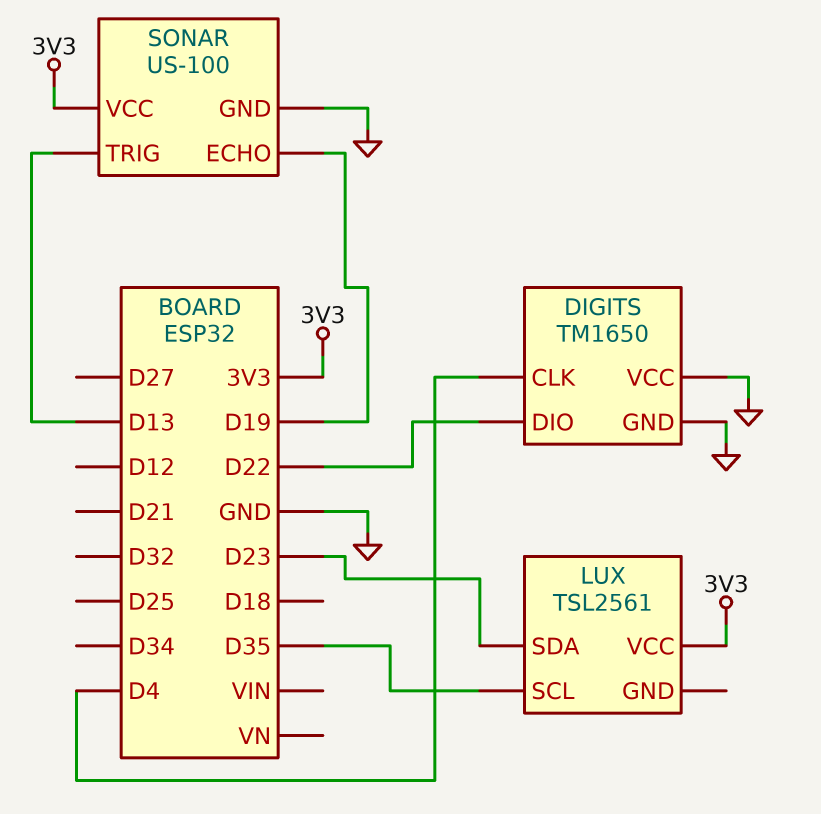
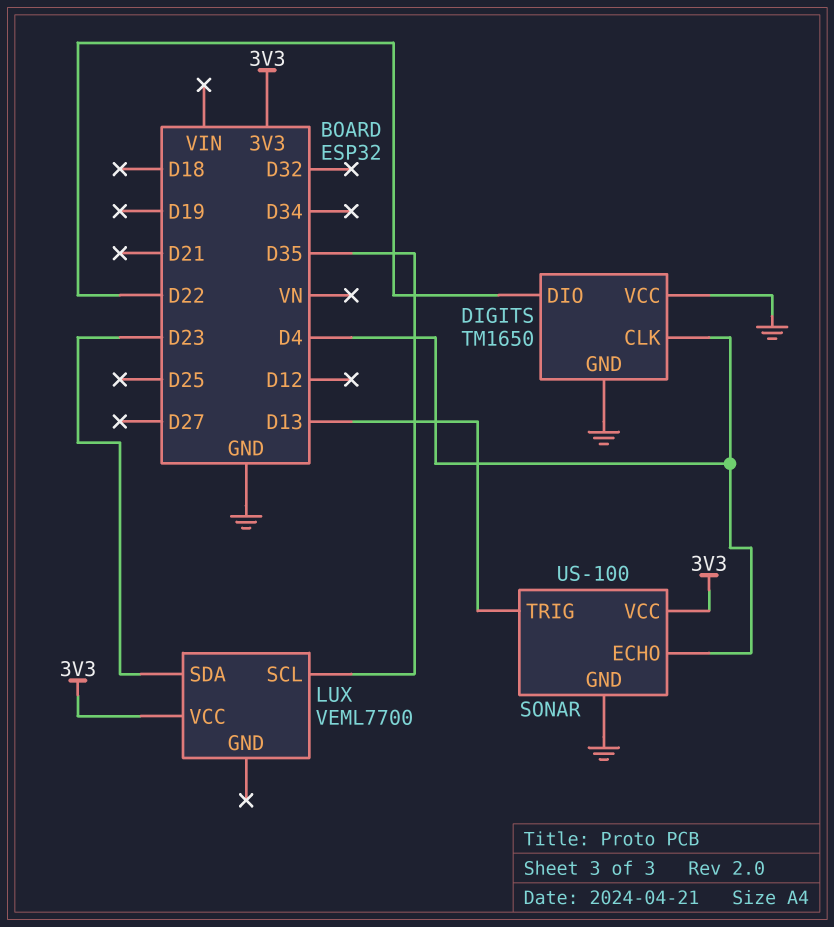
LUX: TSL2561 -> VEML7700
SONAR pin ECHO: D19 -> D4

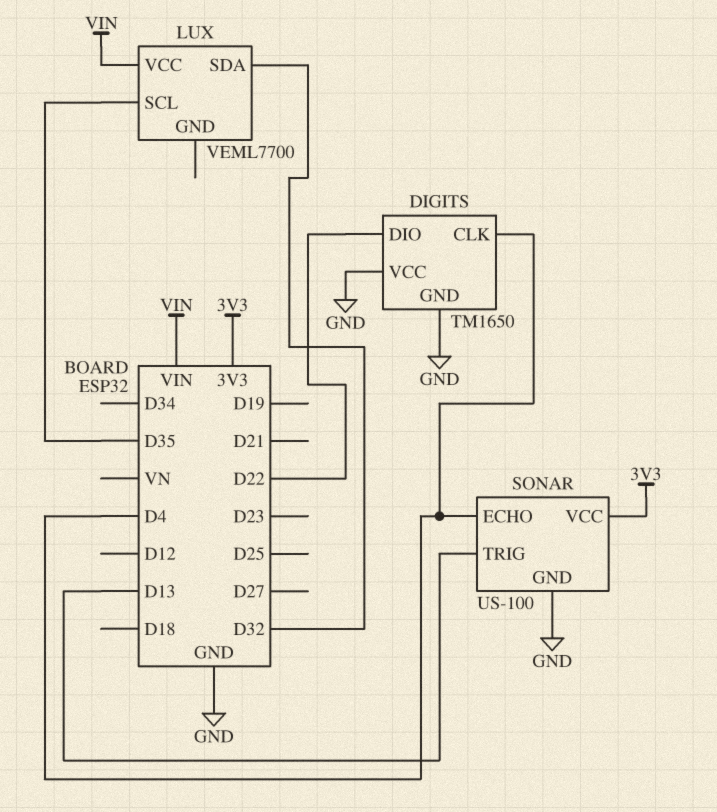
LUX pin SDA: D23 -> D32
LUX pin VCC: 3V3 -> VIN

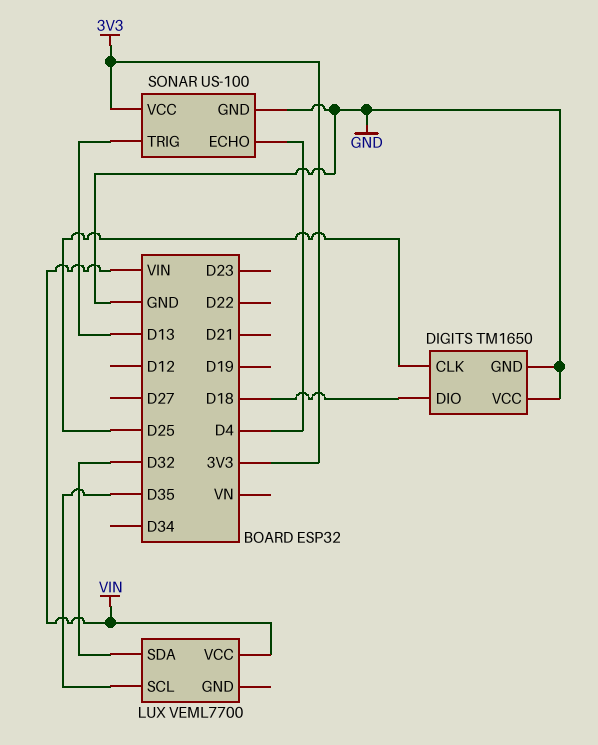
DIGITS pin CLK: D4 -> D25
DIGITS pin DIO: D22 -> D18

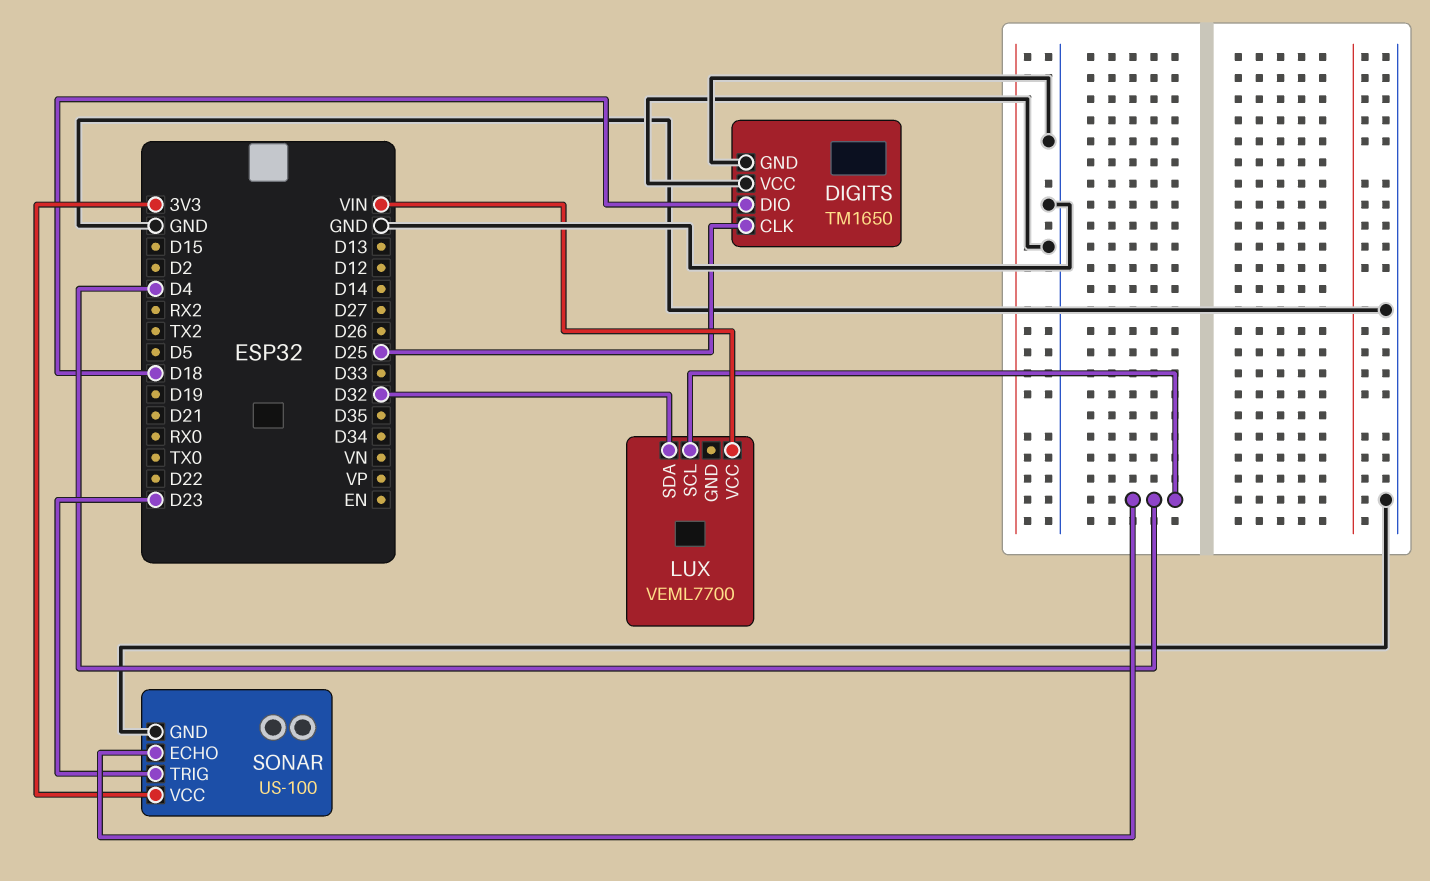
LUX pin SCL: D35 -> D4
SONAR pin TRIG: D13 -> D23

